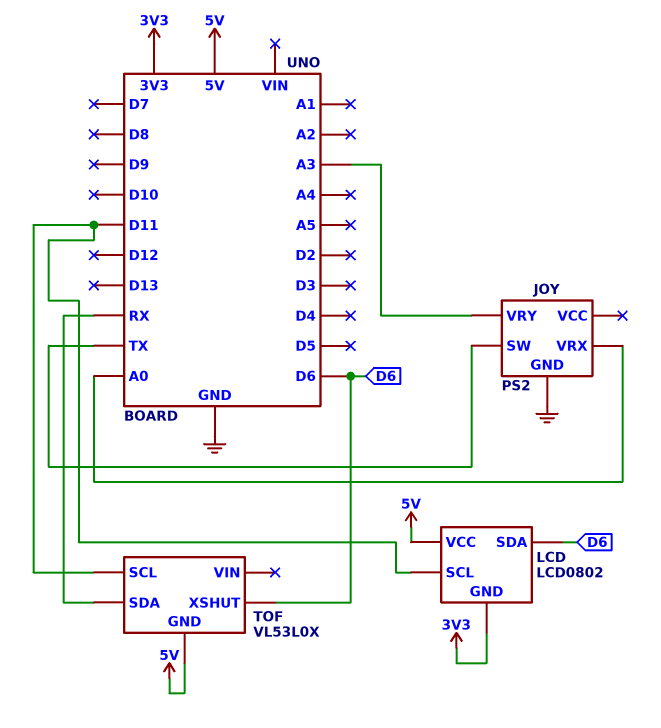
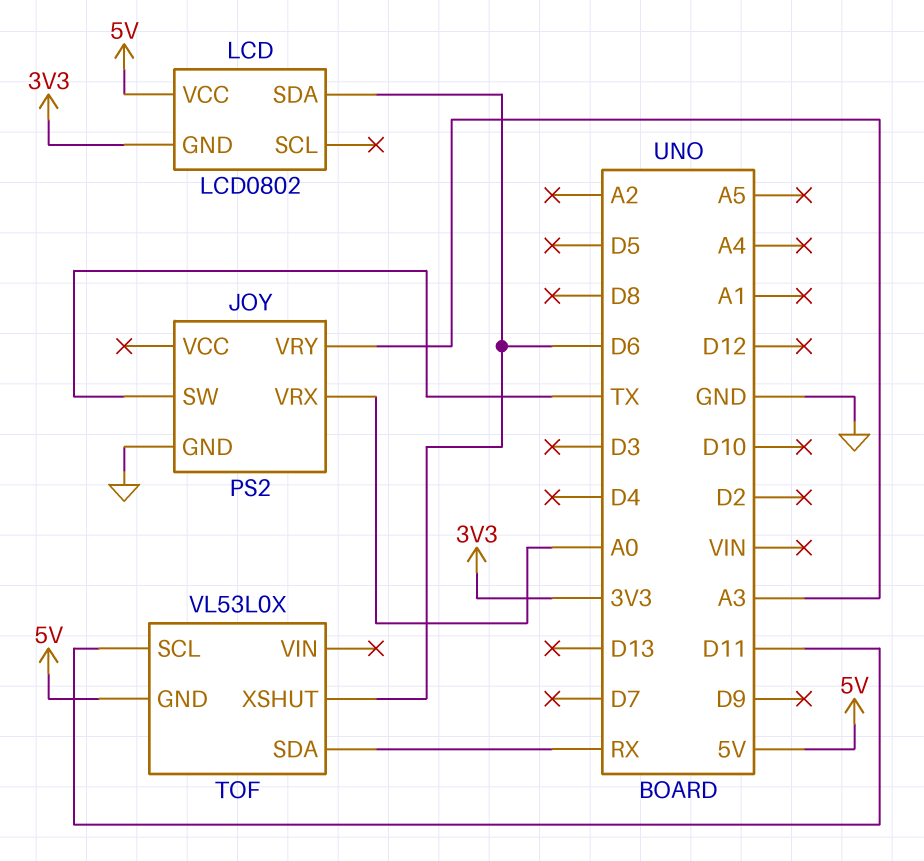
LCD pin SCL: D11 -> none

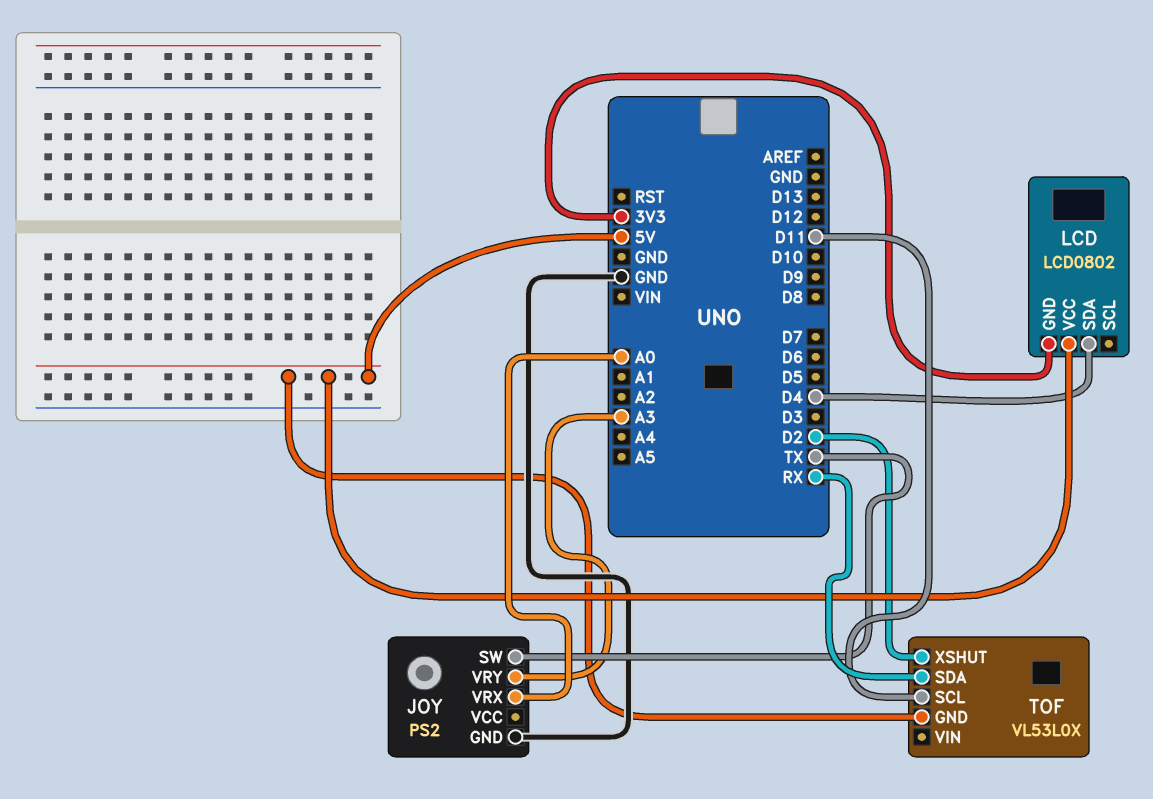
LCD pin SDA: D6 -> D4
TOF pin XSHUT: D6 -> D2

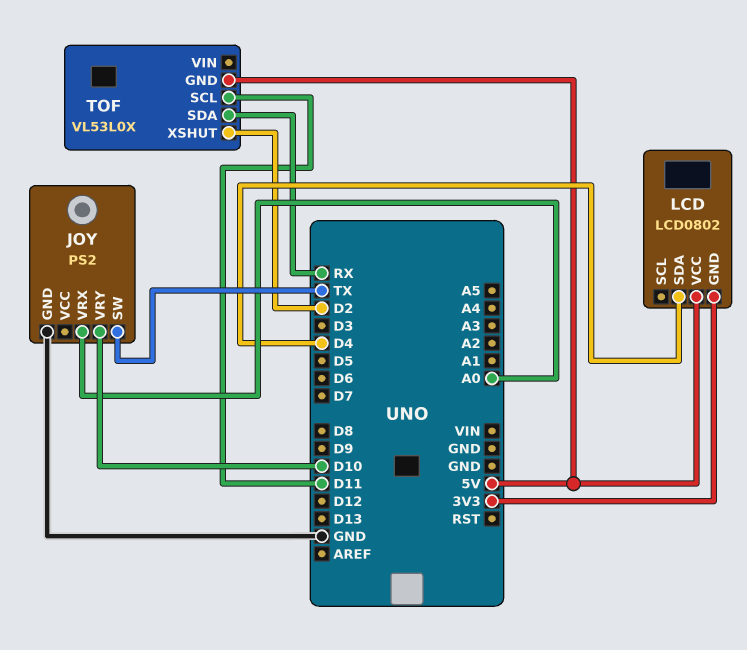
JOY pin VRY: A3 -> D10

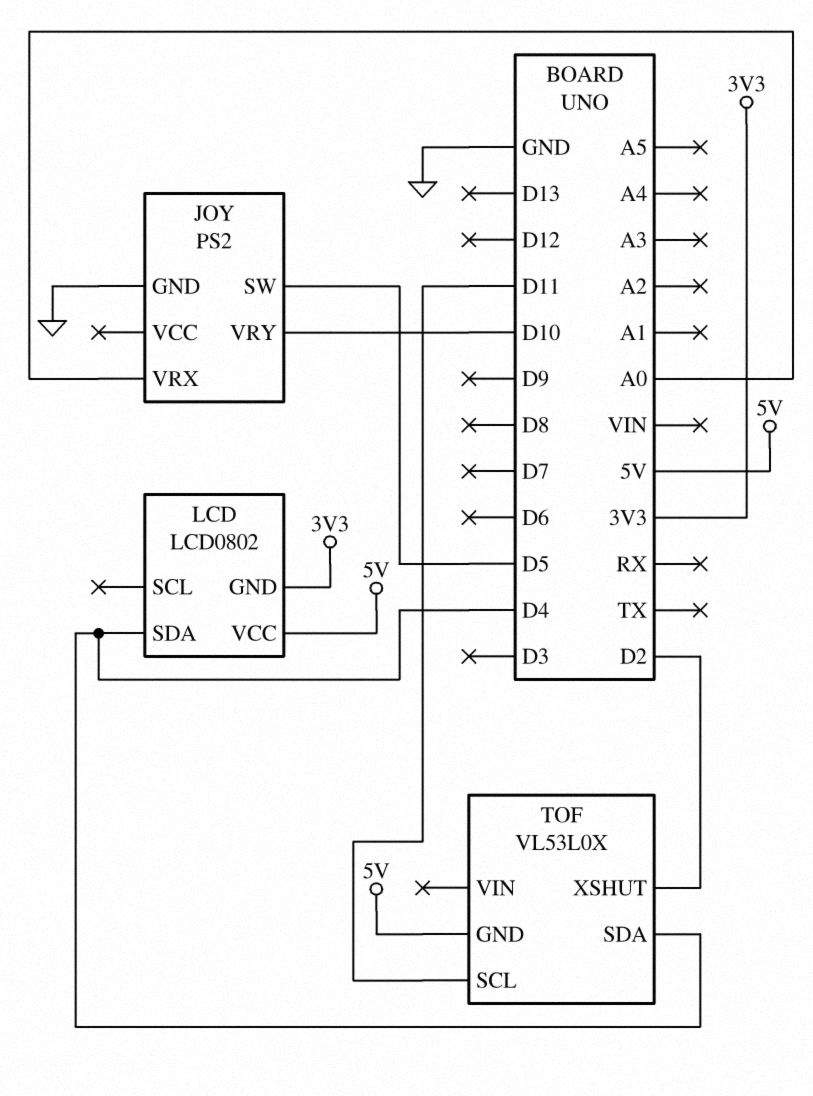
JOY pin SW: TX -> D5
TOF pin SDA: RX -> D4

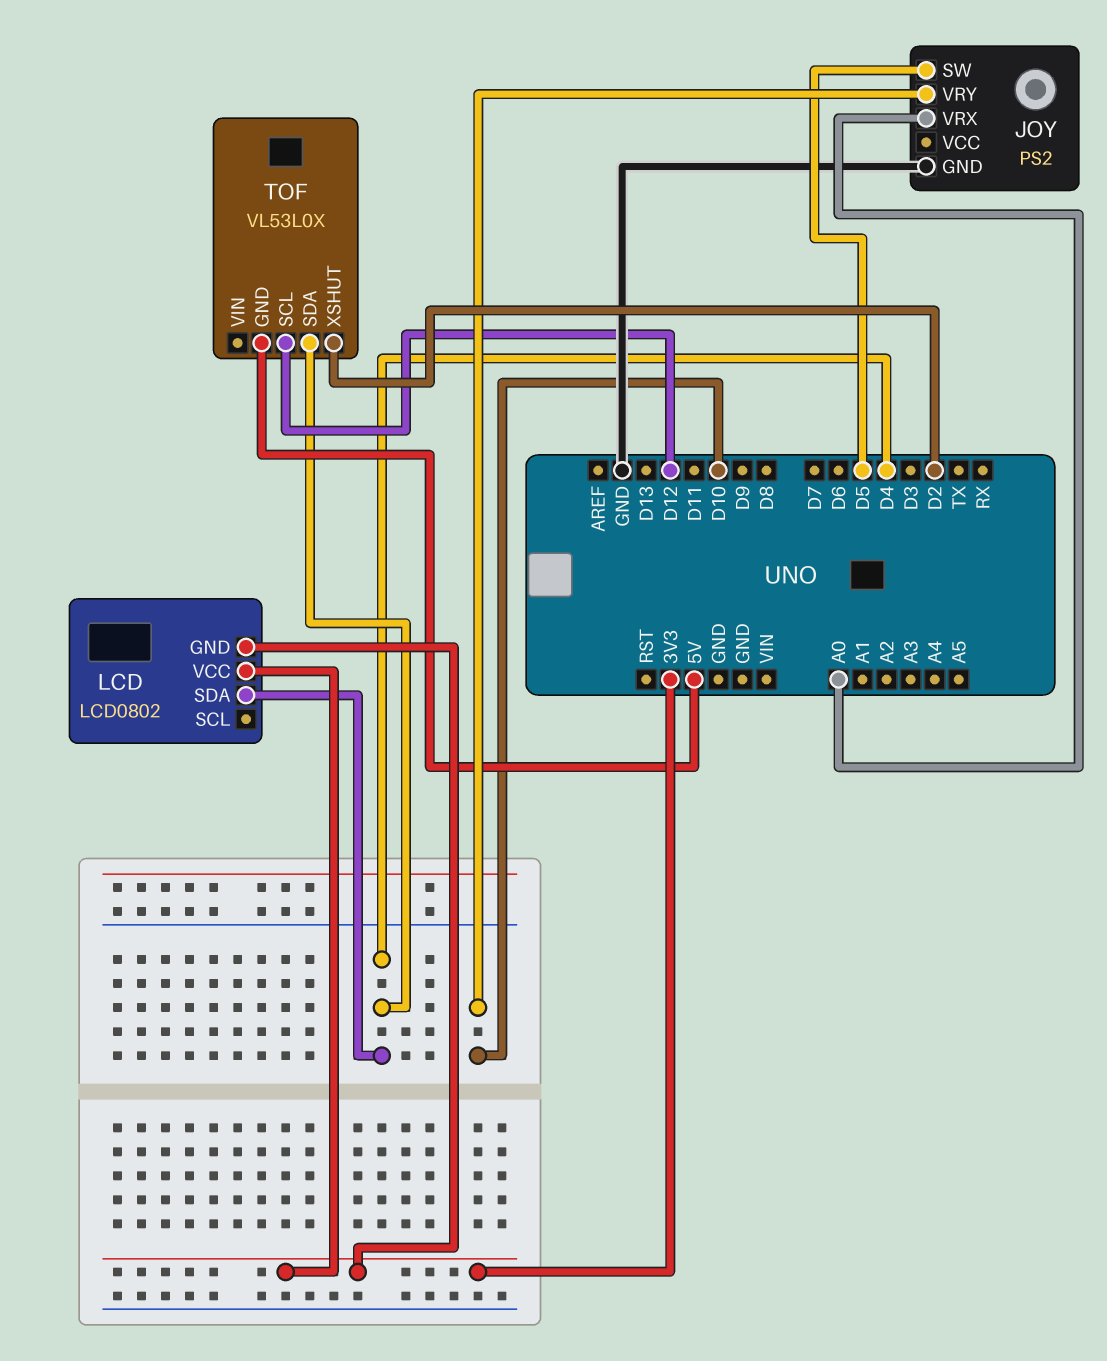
LCD pin VCC: 5V -> 3V3
TOF pin SCL: D11 -> D12

